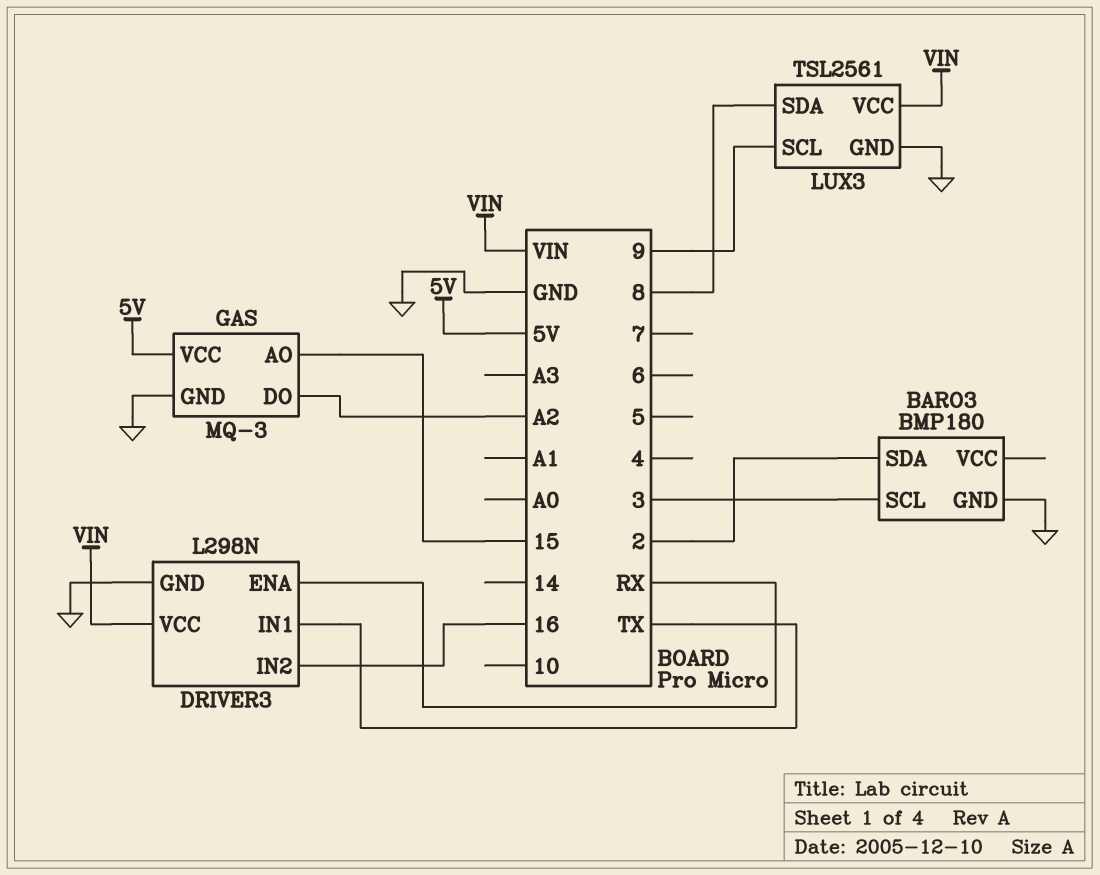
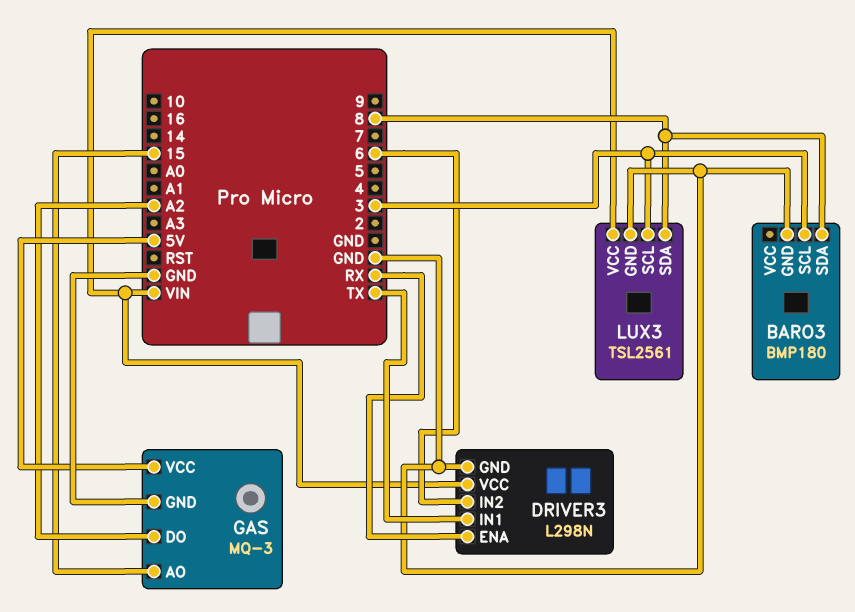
BARO3 pin SDA: 2 -> 8
DRIVER3 pin IN2: 16 -> 6
LUX3 pin SCL: 9 -> 3

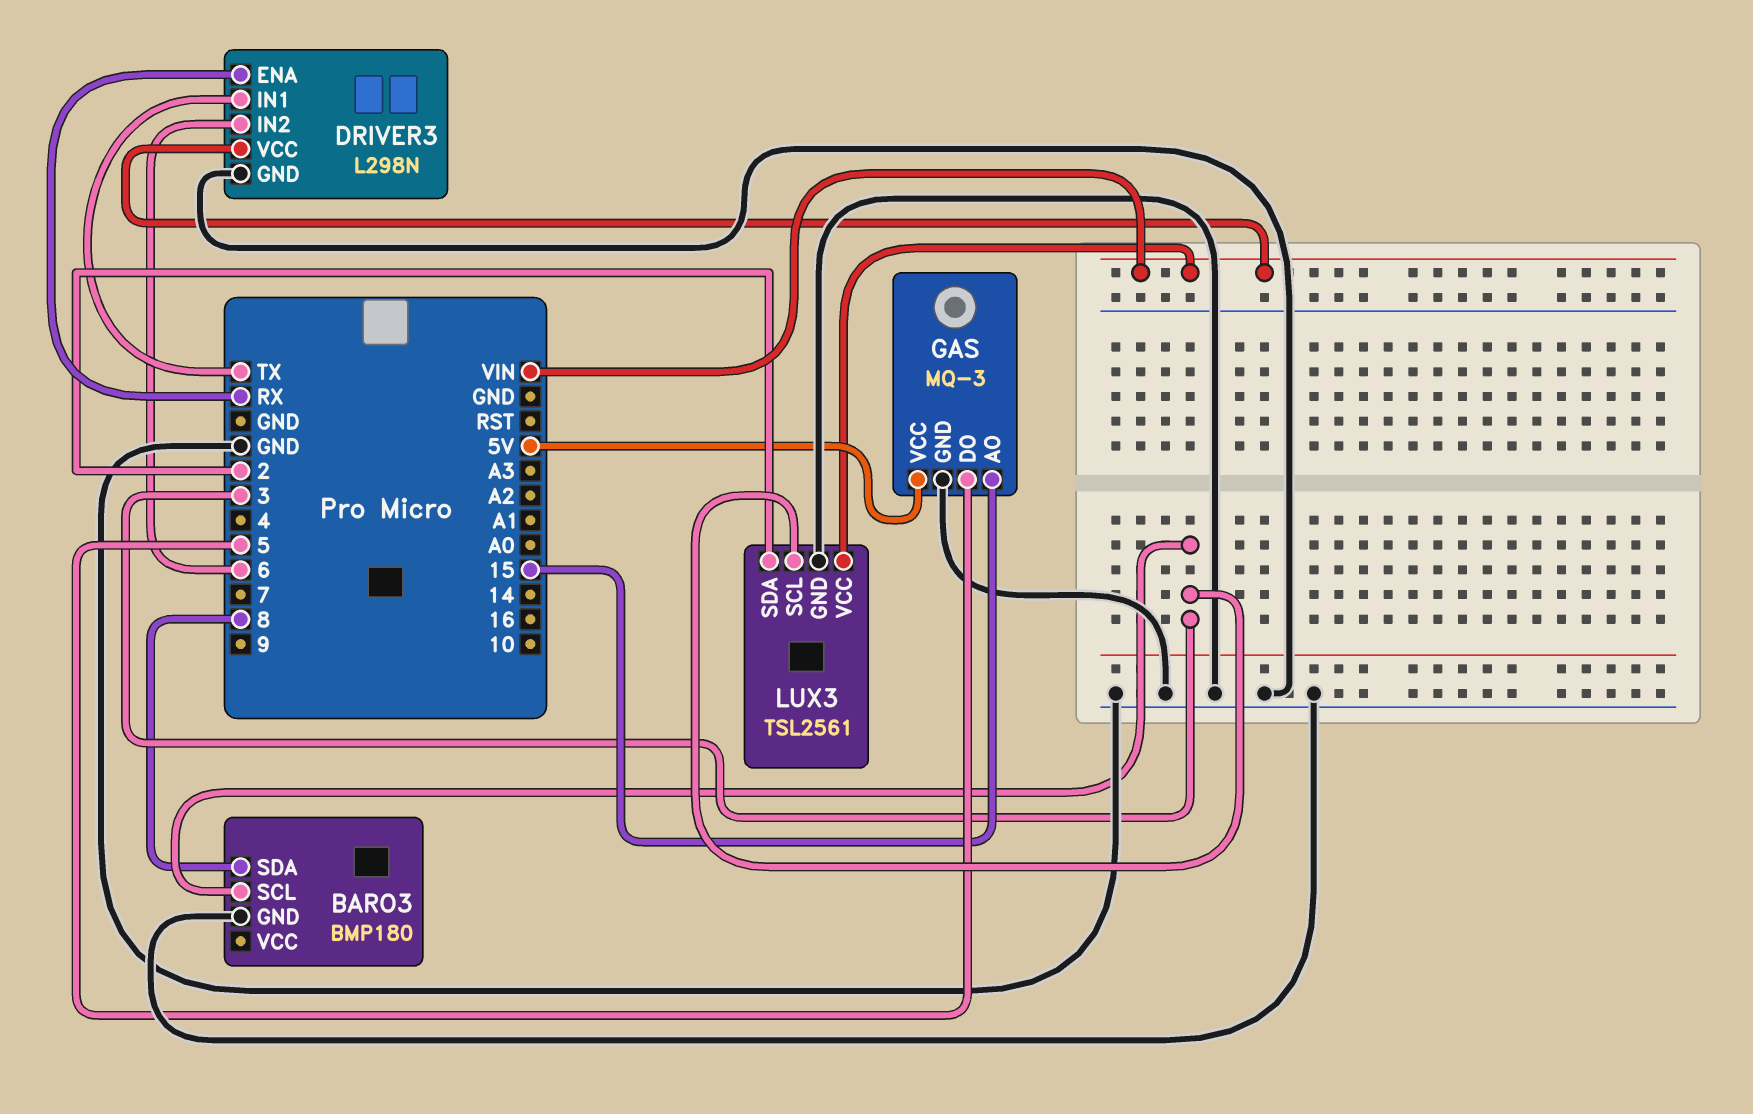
GAS pin DO: A2 -> 5
LUX3 pin SDA: 8 -> 2

